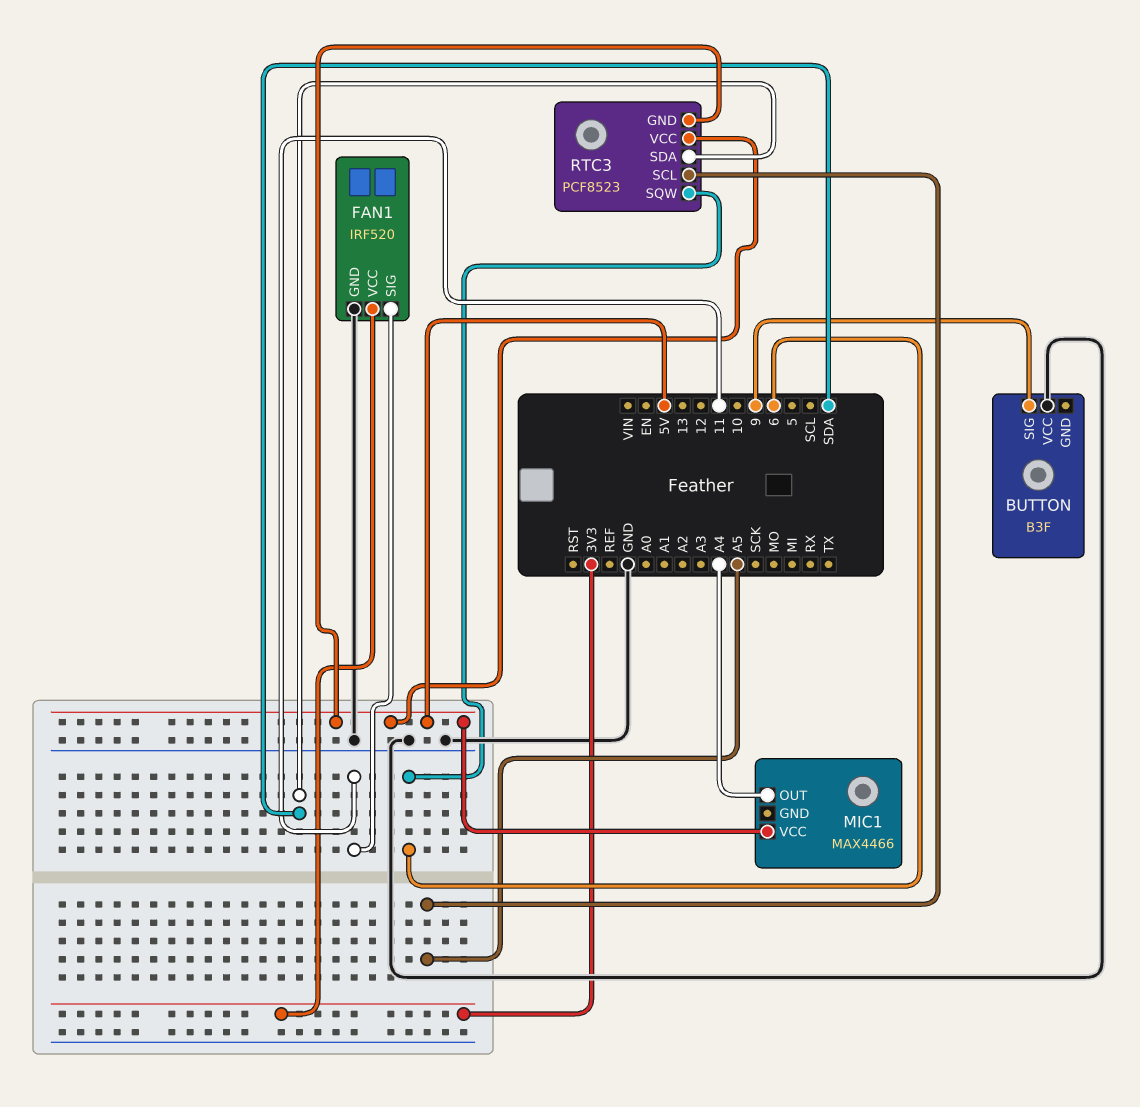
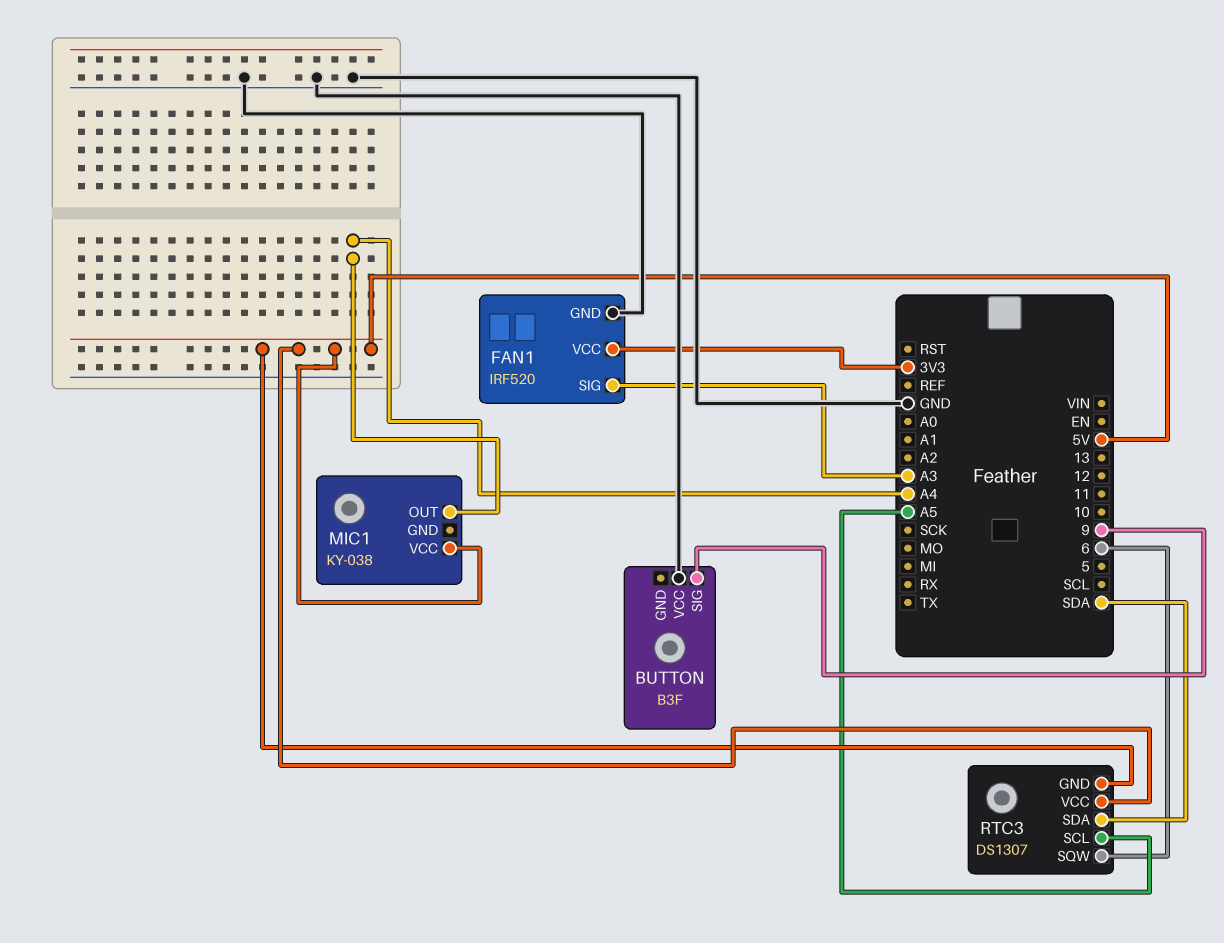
FAN1 pin SIG: 11 -> A3
MIC1: MAX4466 -> KY-038
RTC3: PCF8523 -> DS1307

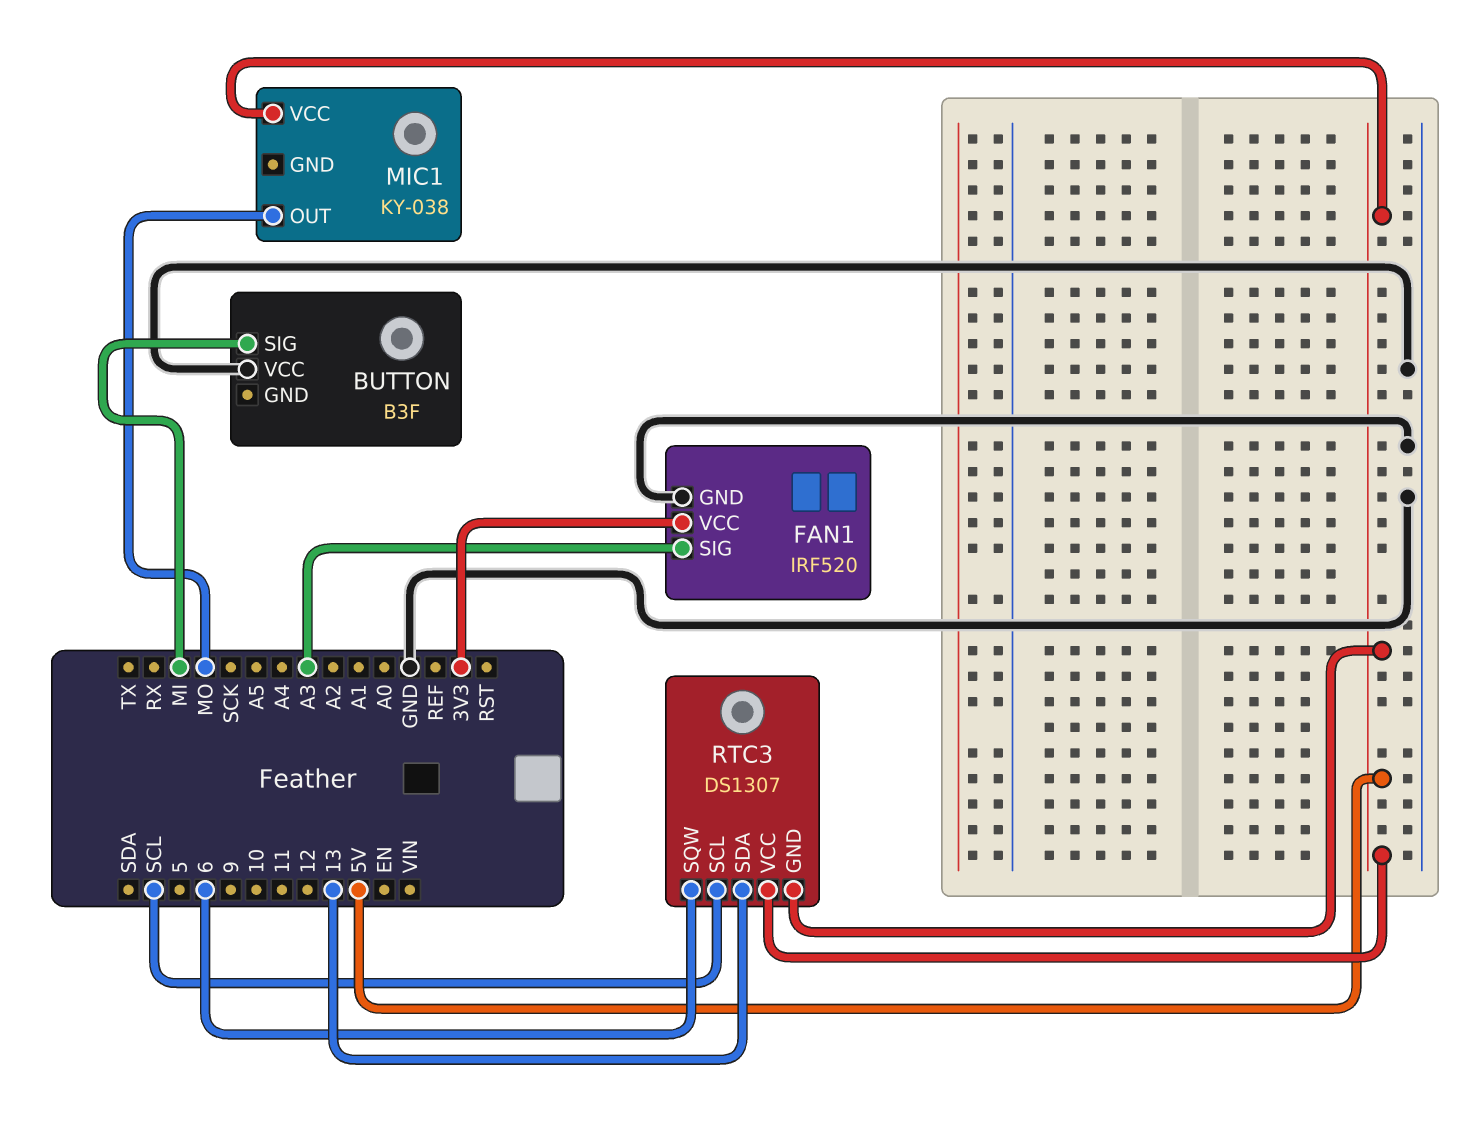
BUTTON pin SIG: 9 -> MI
MIC1 pin OUT: A4 -> MO
RTC3 pin SCL: A5 -> SCL
RTC3 pin SDA: SDA -> 13

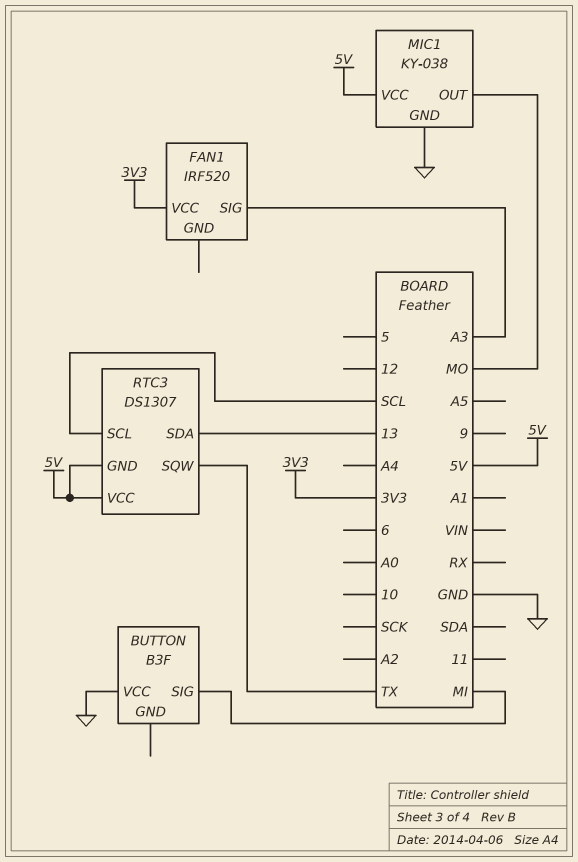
FAN1 pin GND: GND -> none
MIC1 pin GND: none -> GND
RTC3 pin SQW: 6 -> TX

